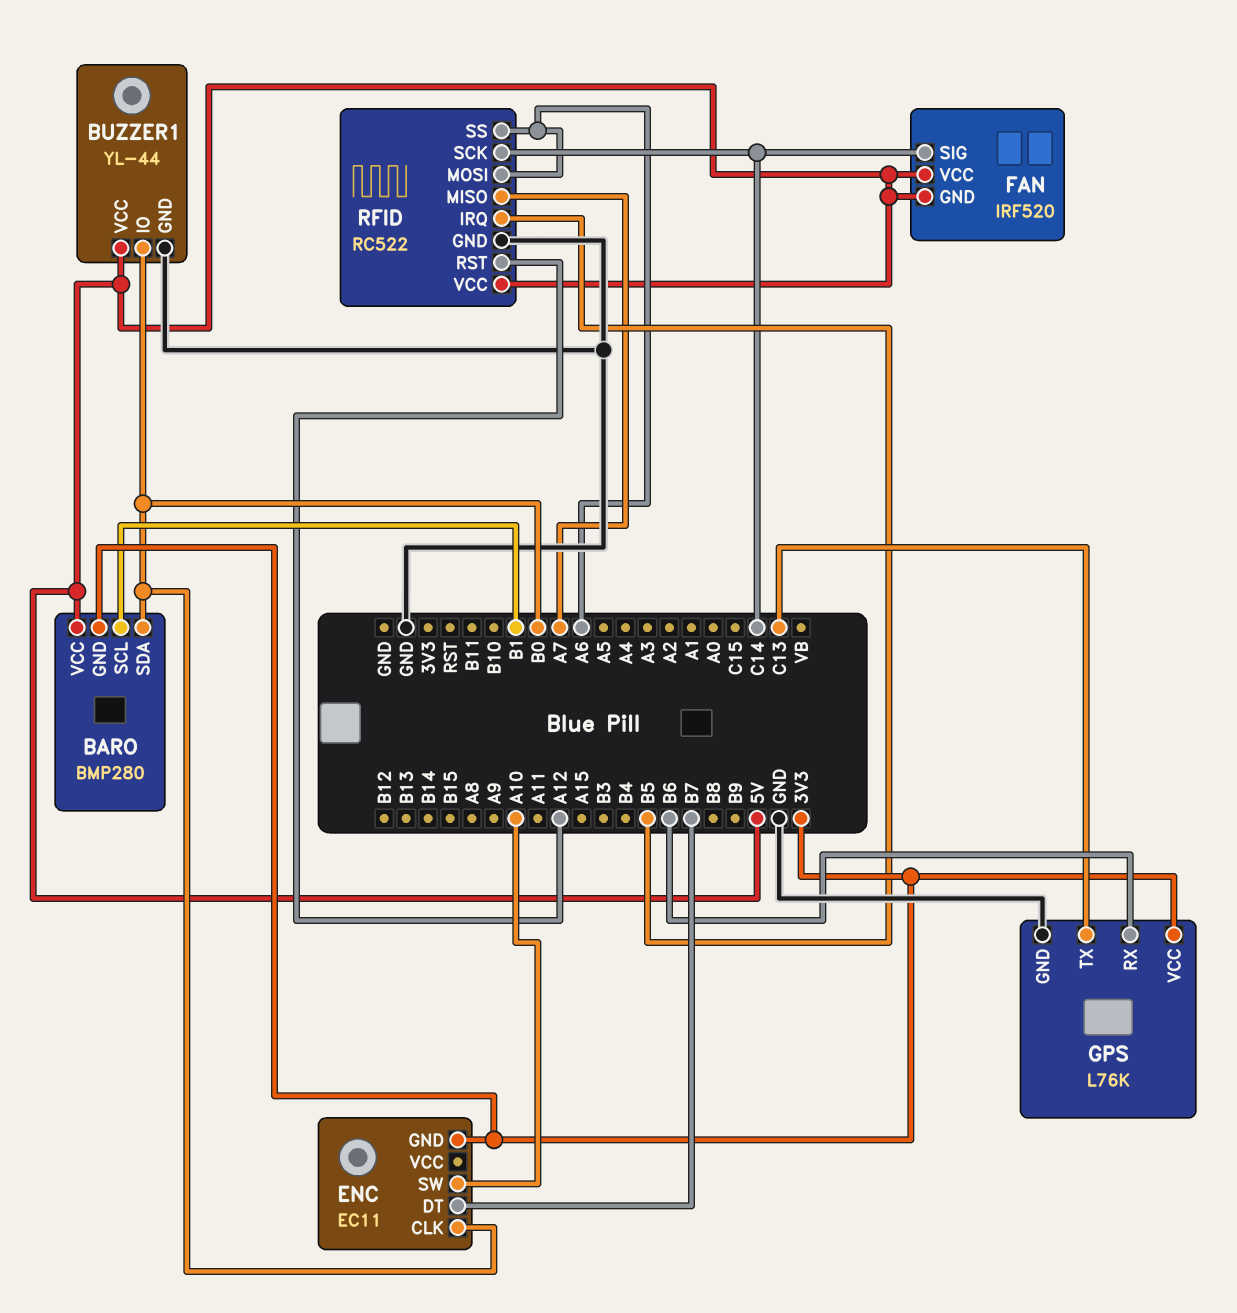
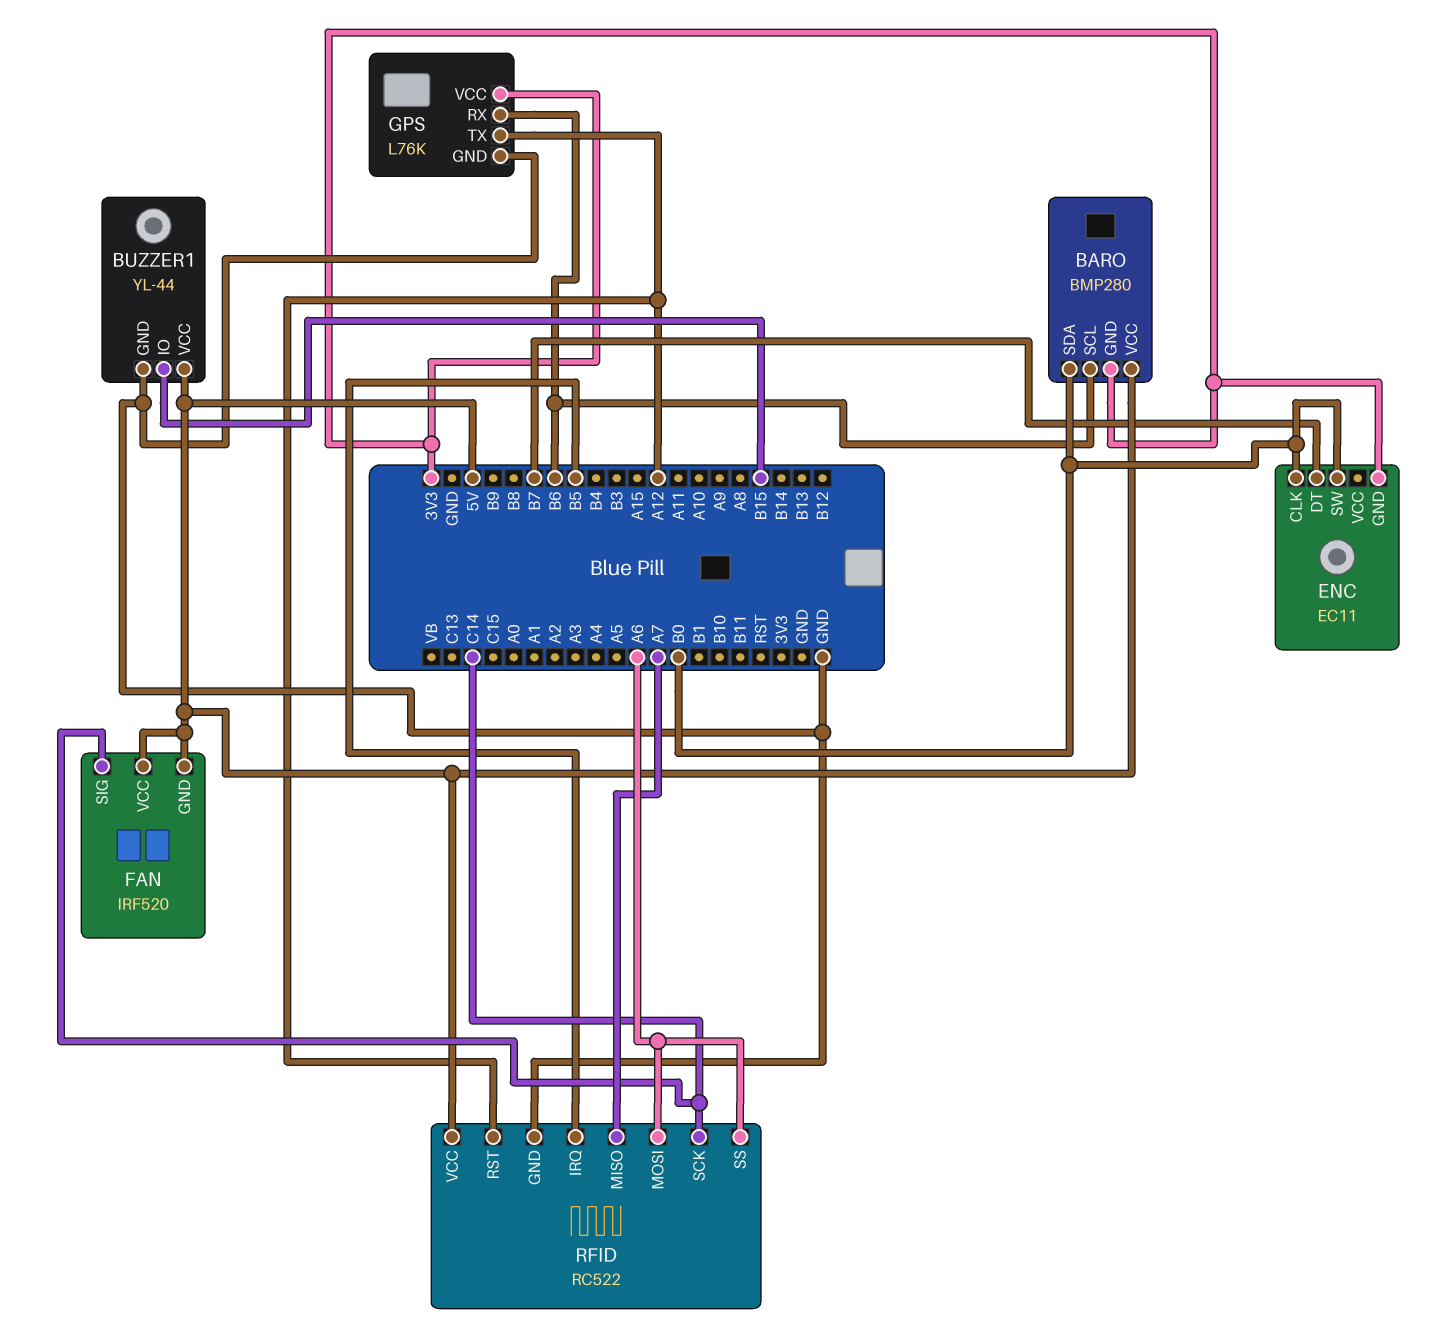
BARO pin SCL: B1 -> B6
BUZZER1 pin IO: B0 -> B15
ENC pin SW: A10 -> B0
GPS pin TX: C13 -> A12

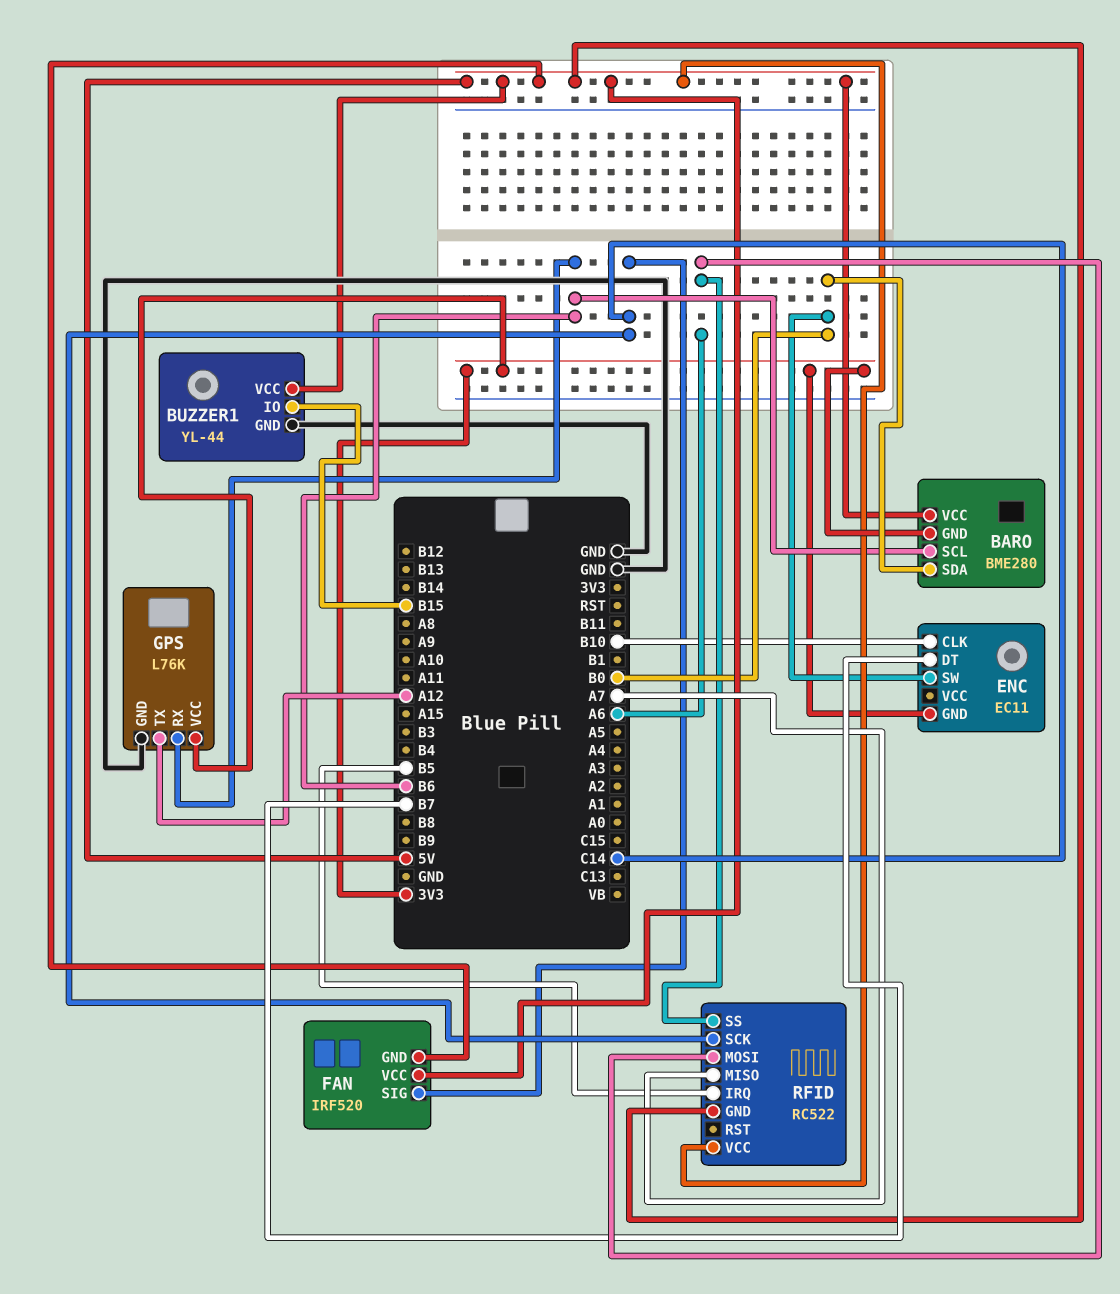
BARO: BMP280 -> BME280
ENC pin CLK: B0 -> B10
RFID pin GND: GND -> 5V
RFID pin RST: A12 -> none

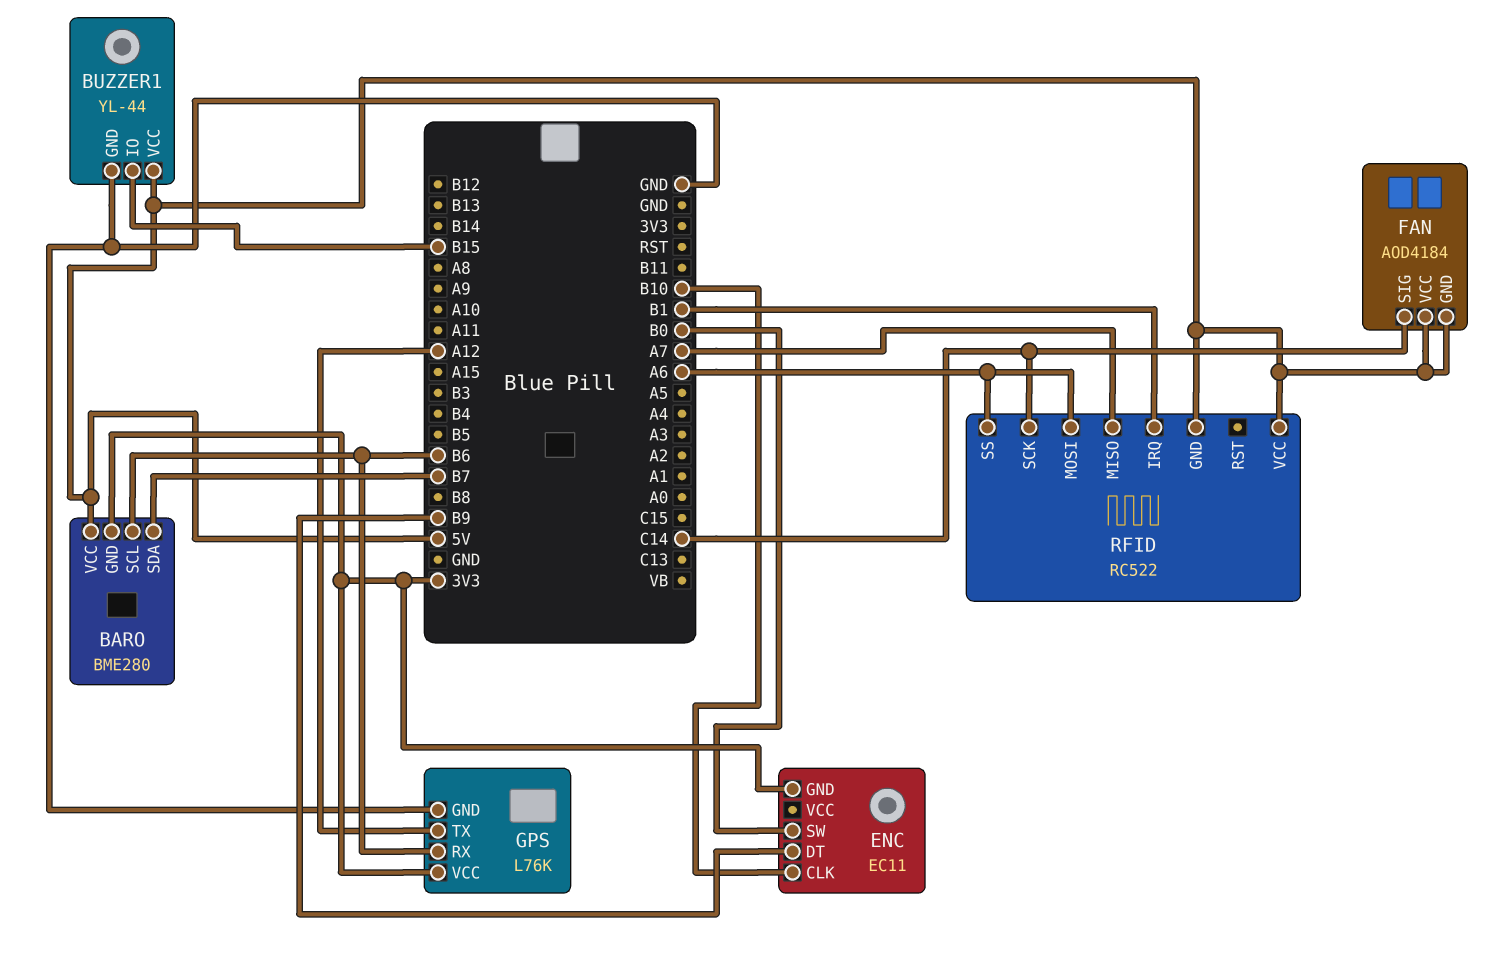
BARO pin SDA: B0 -> B7
ENC pin DT: B7 -> B9
FAN: IRF520 -> AOD4184
RFID pin IRQ: B5 -> B1

